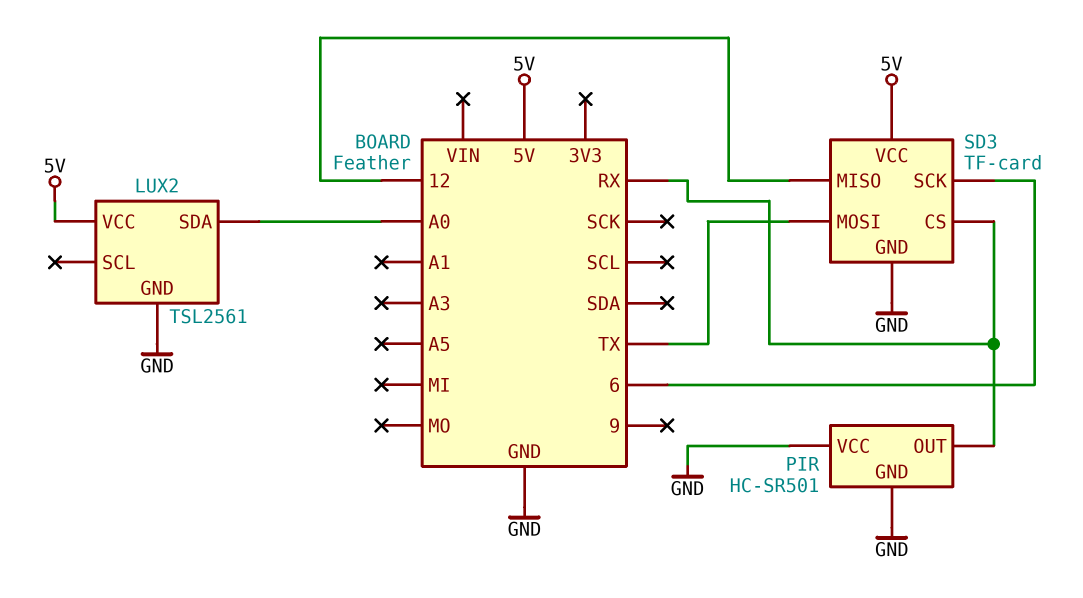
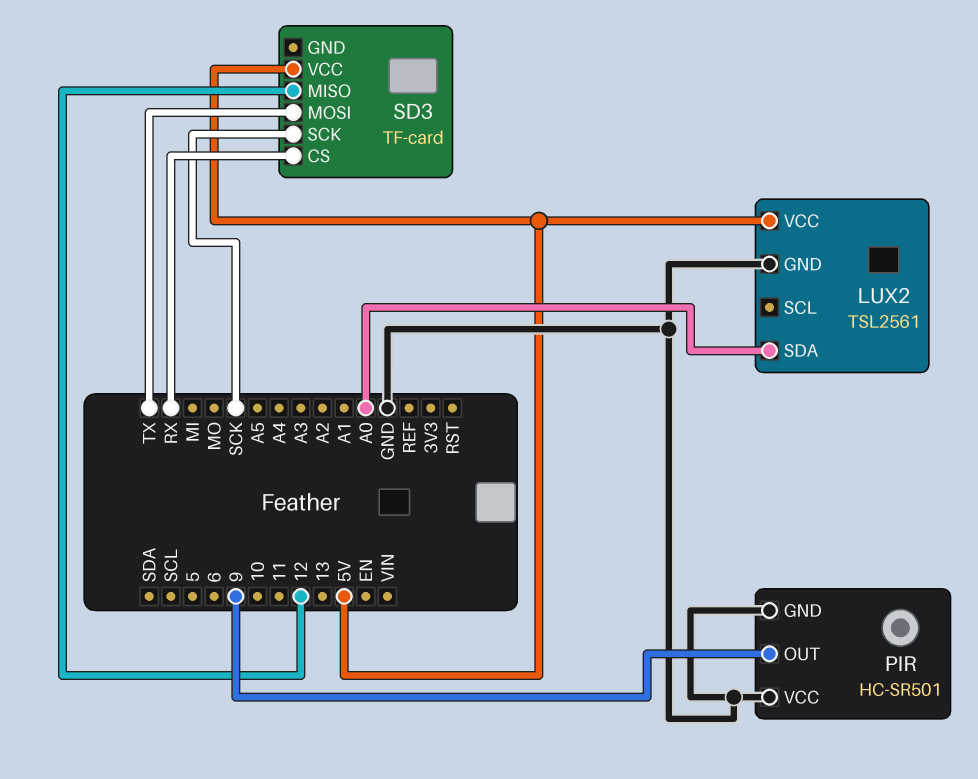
PIR pin OUT: RX -> 9
SD3 pin GND: GND -> none
SD3 pin SCK: 6 -> SCK

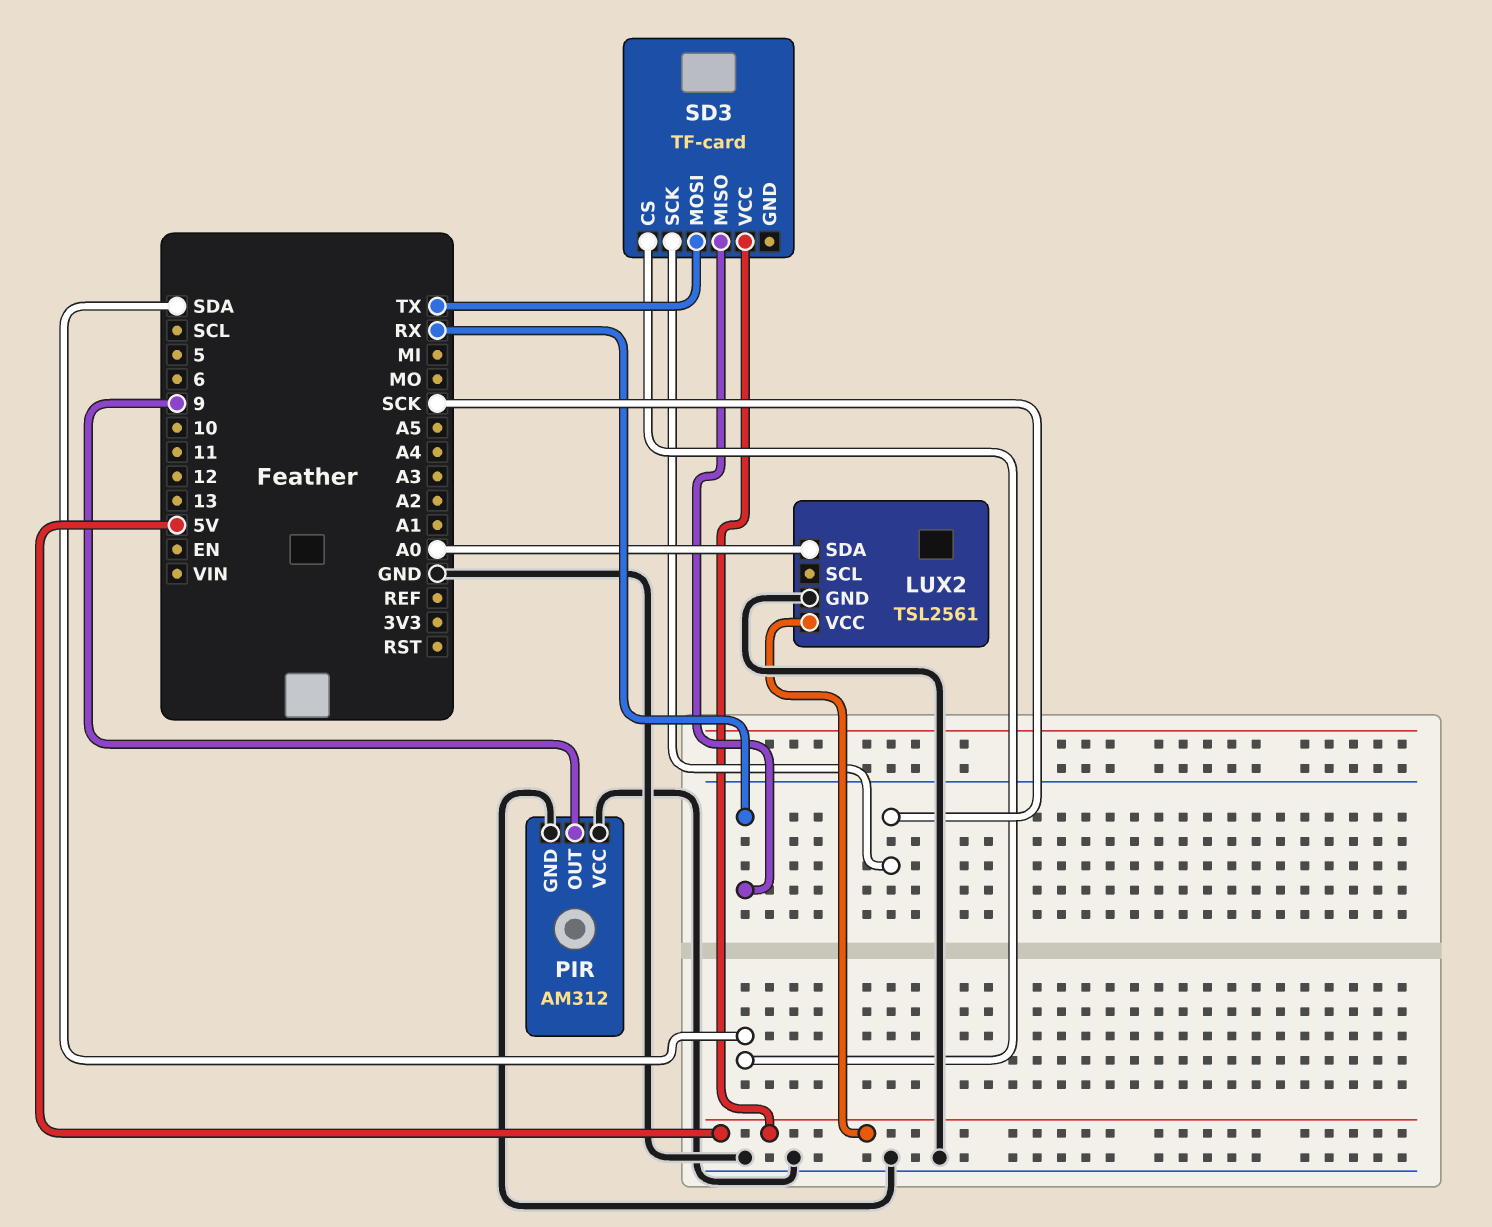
PIR: HC-SR501 -> AM312
SD3 pin CS: RX -> SDA
SD3 pin MISO: 12 -> RX

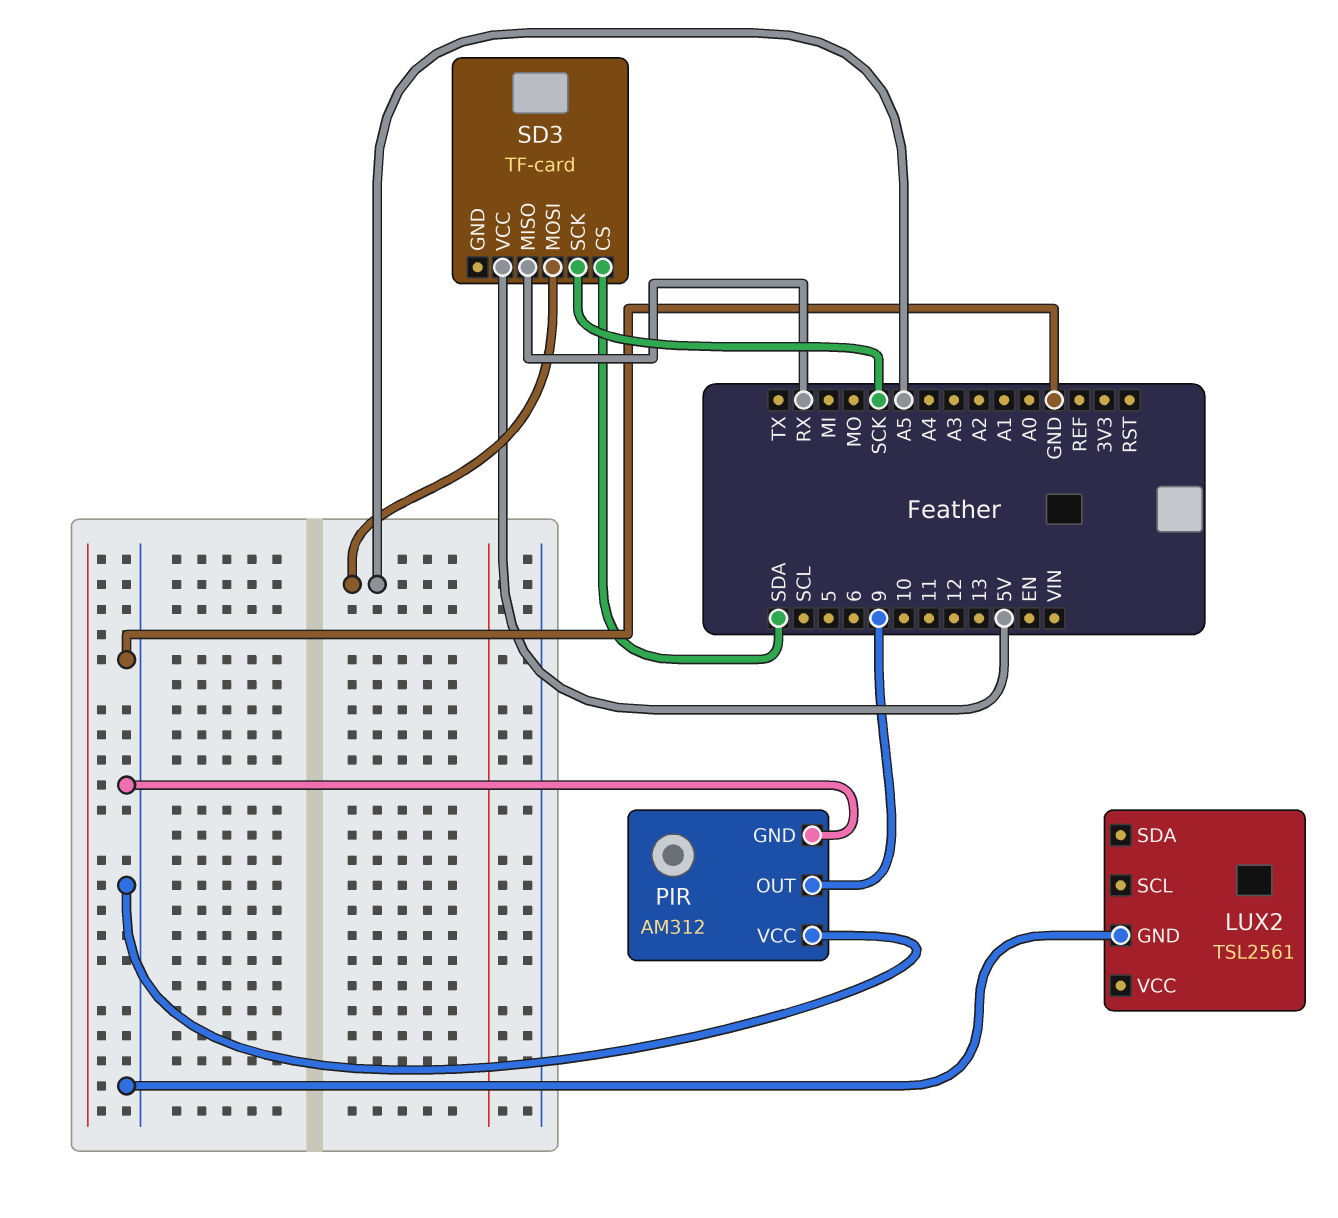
LUX2 pin SDA: A0 -> none
LUX2 pin VCC: 5V -> none
SD3 pin MOSI: TX -> A5

